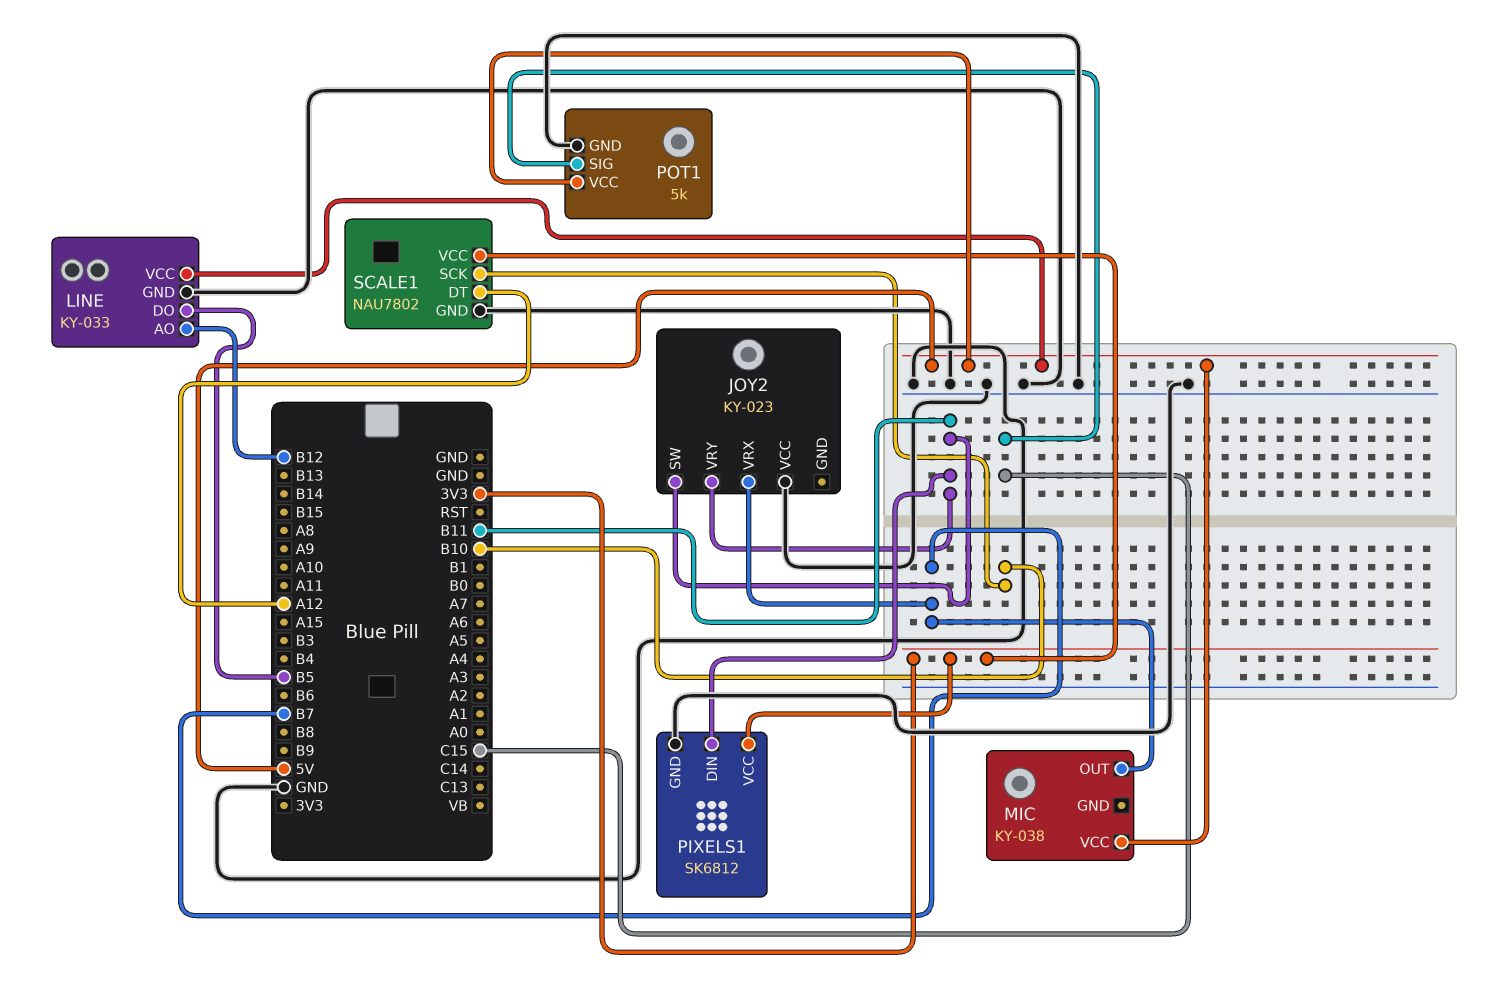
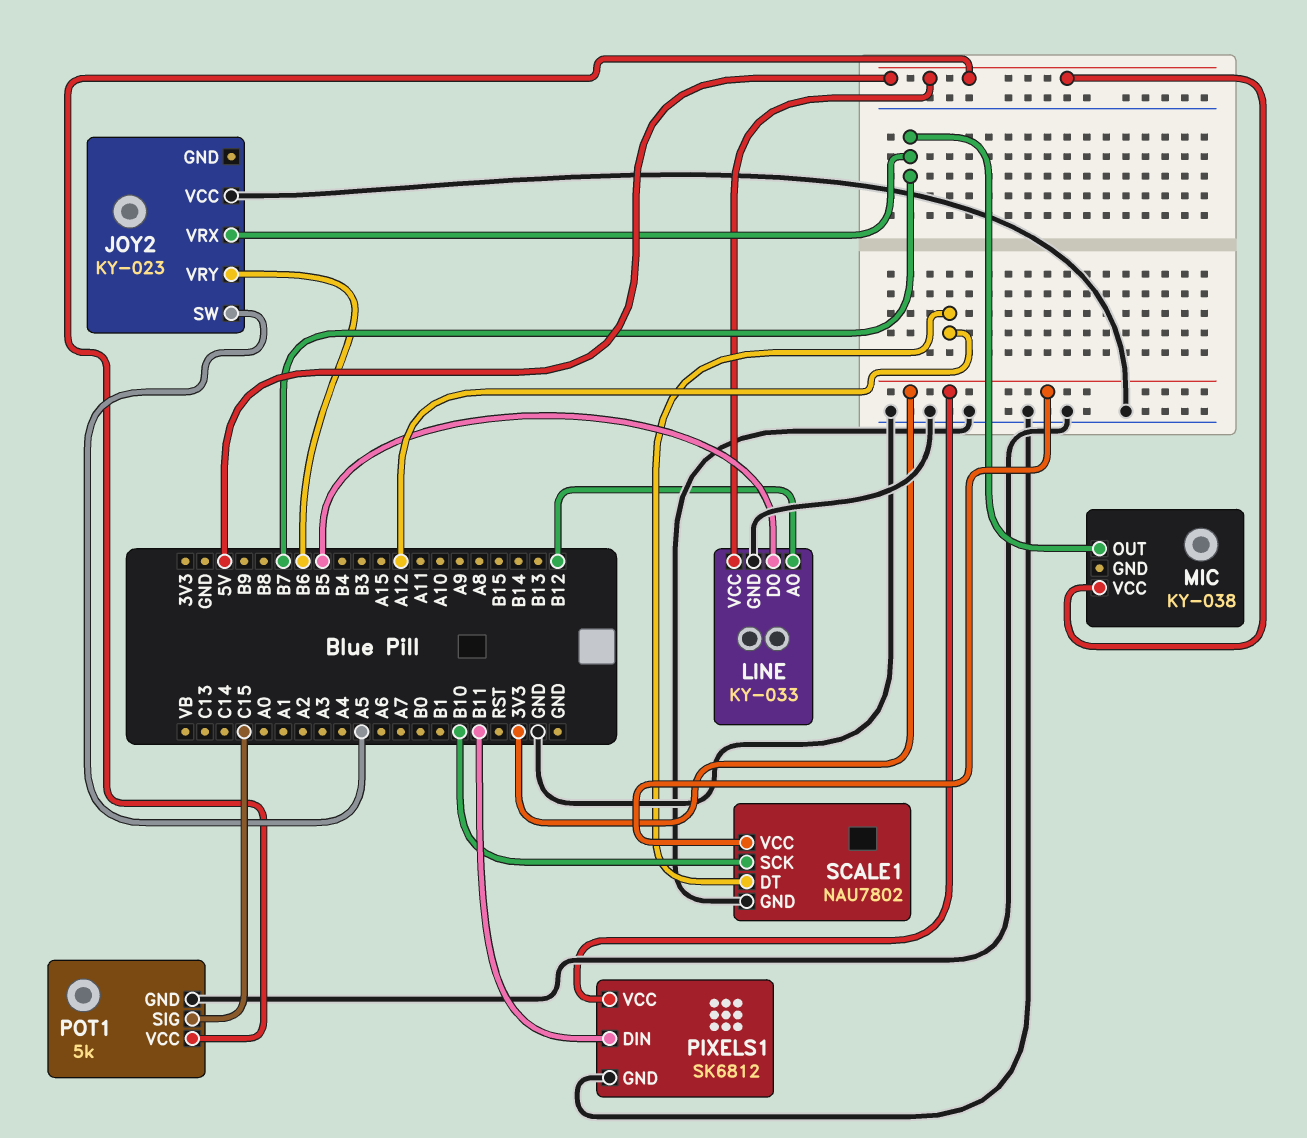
JOY2 pin SW: B11 -> A5
JOY2 pin VRY: B11 -> B6

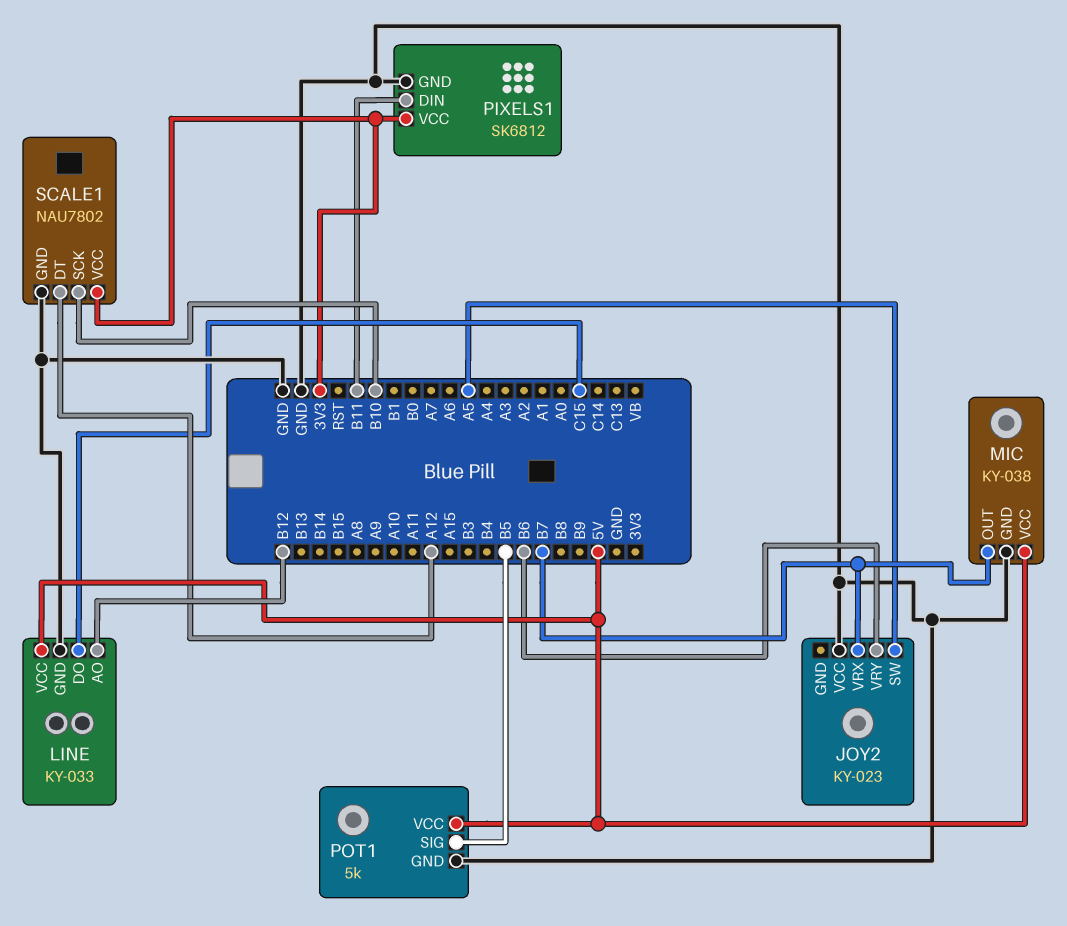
LINE pin DO: B5 -> C15
MIC pin GND: none -> GND
POT1 pin SIG: C15 -> B5

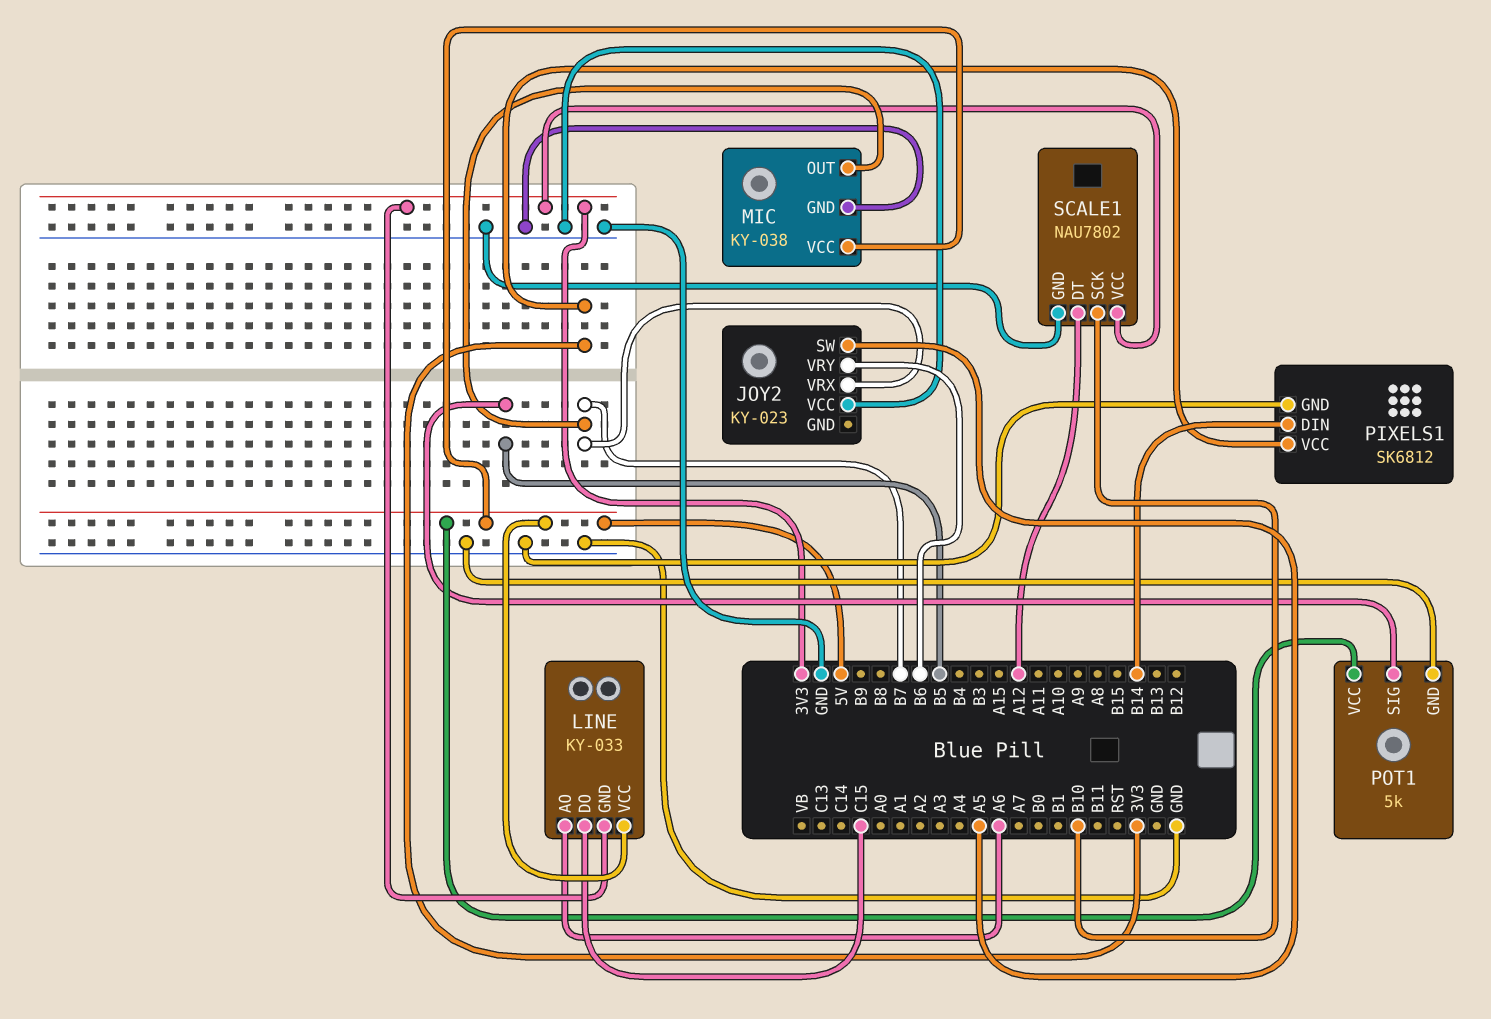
LINE pin AO: B12 -> A6
LINE pin GND: GND -> 3V3
PIXELS1 pin DIN: B11 -> B14

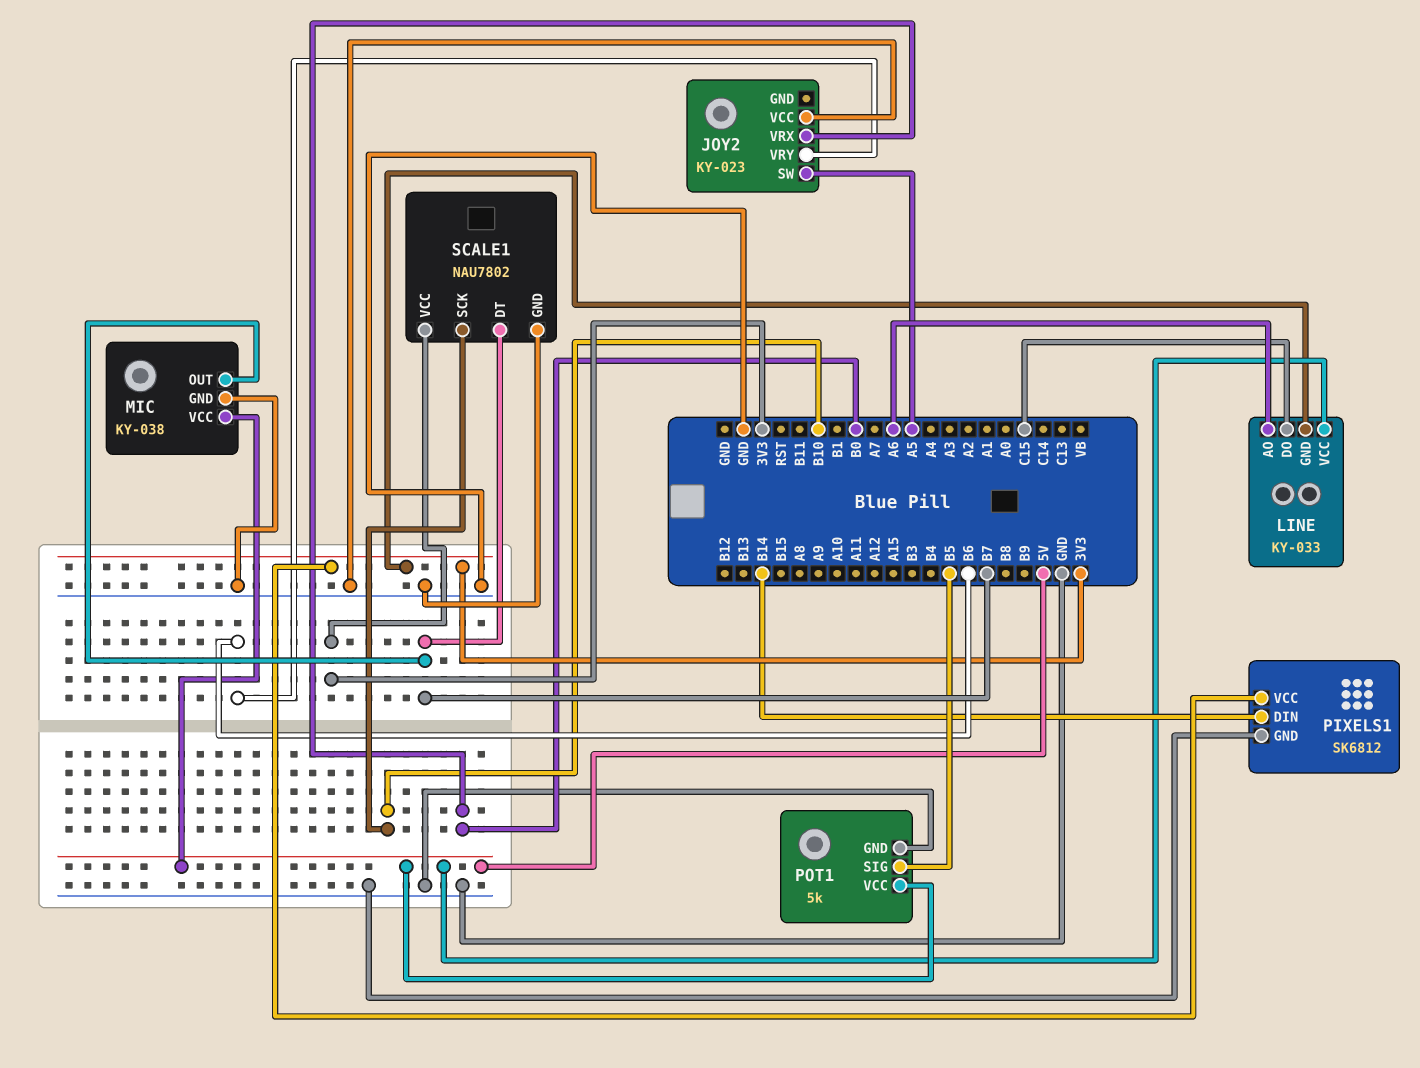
JOY2 pin VRX: B7 -> B0
SCALE1 pin DT: A12 -> B7

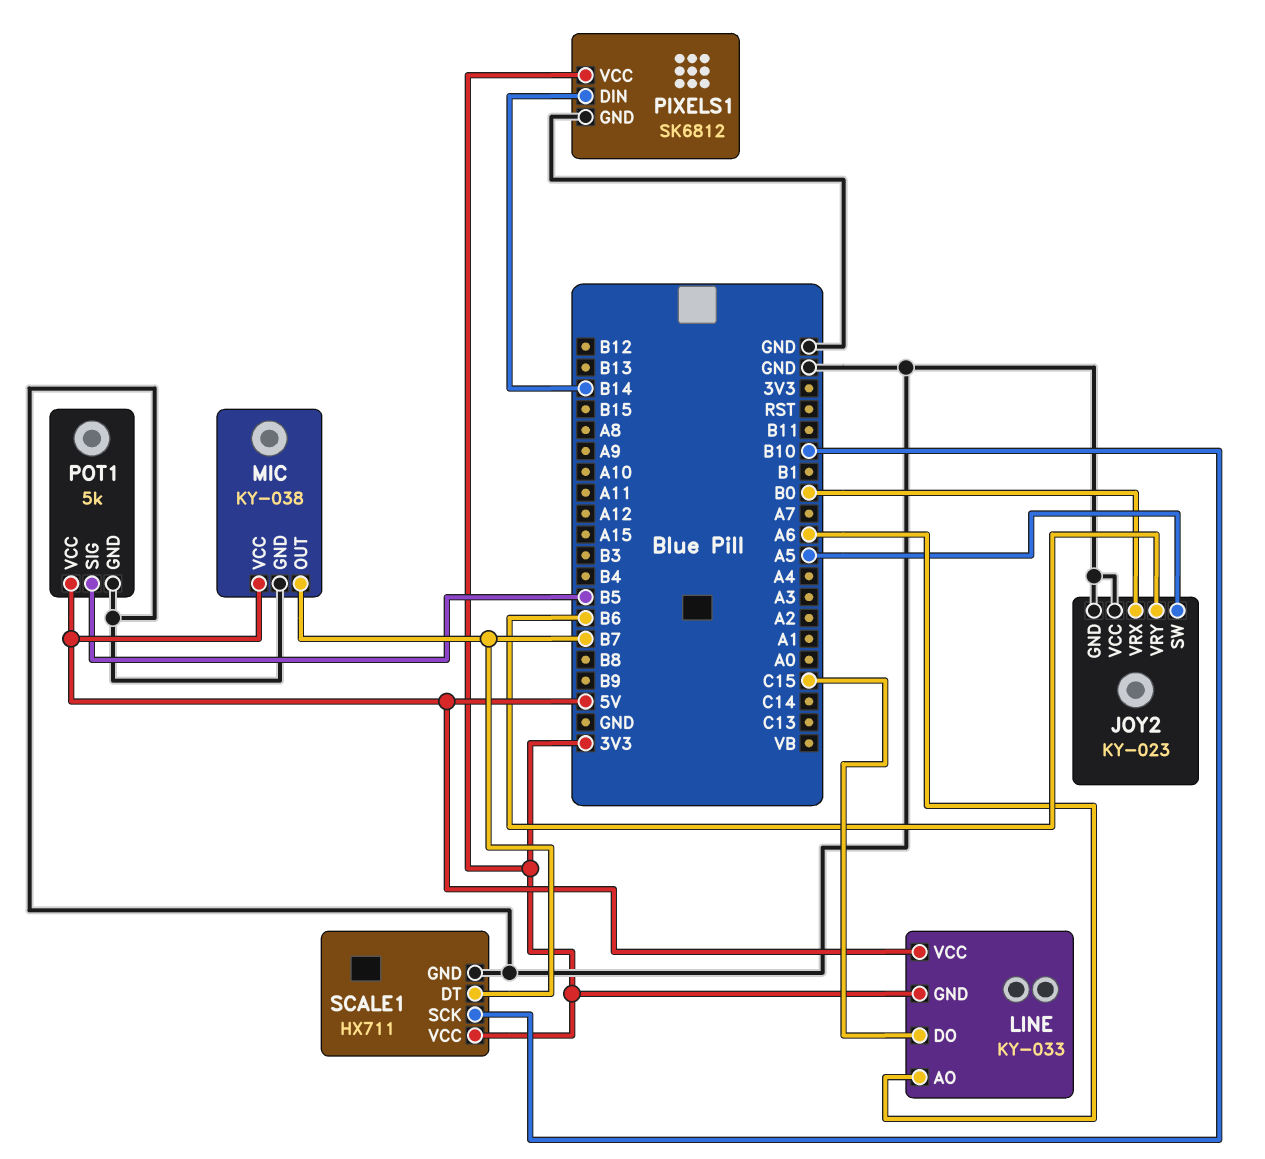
JOY2 pin GND: none -> GND
SCALE1: NAU7802 -> HX711

